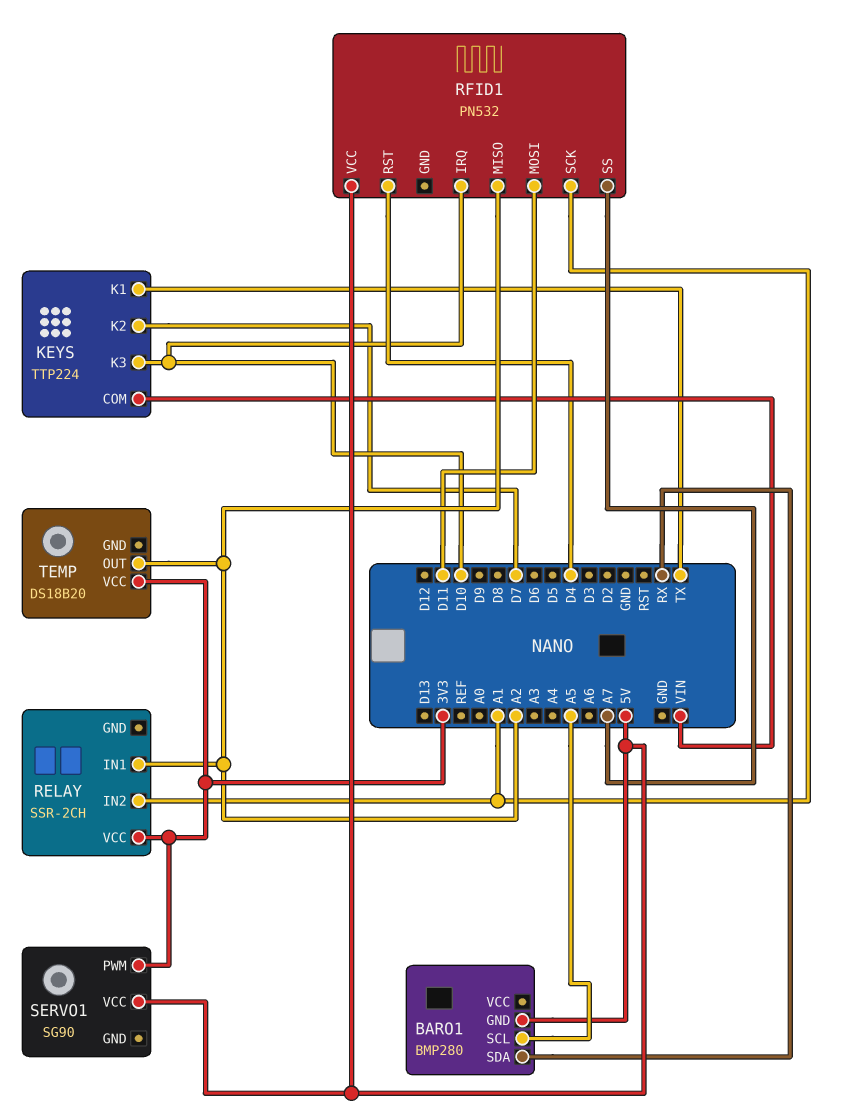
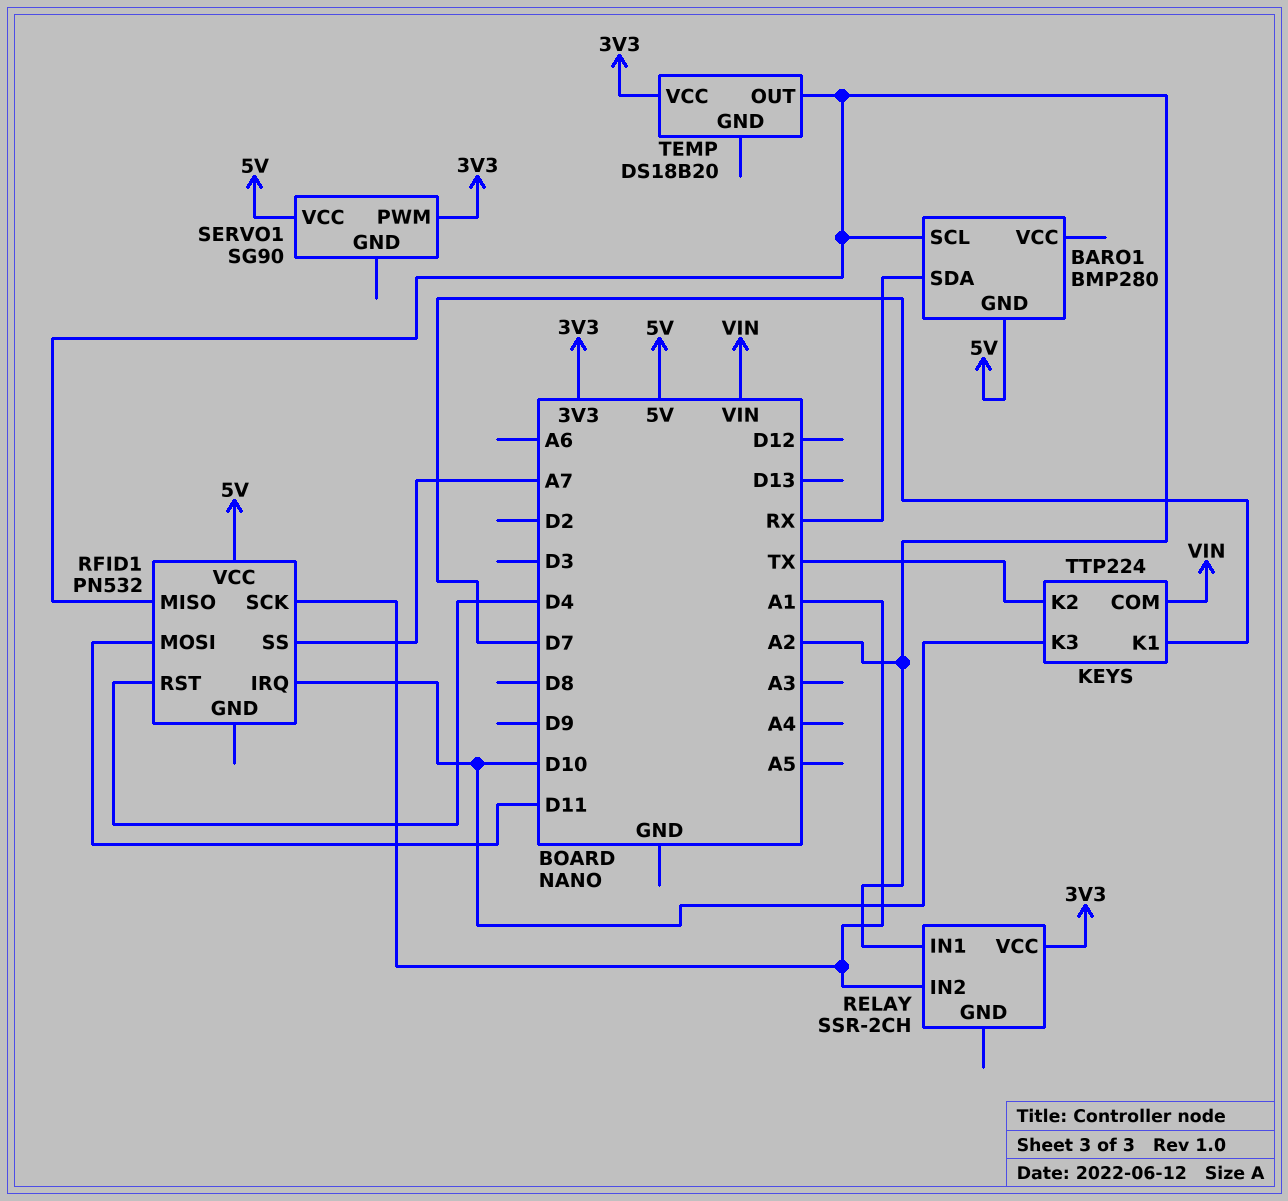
BARO1 pin SCL: A5 -> A2
KEYS pin K1: TX -> D7
KEYS pin K2: D7 -> TX

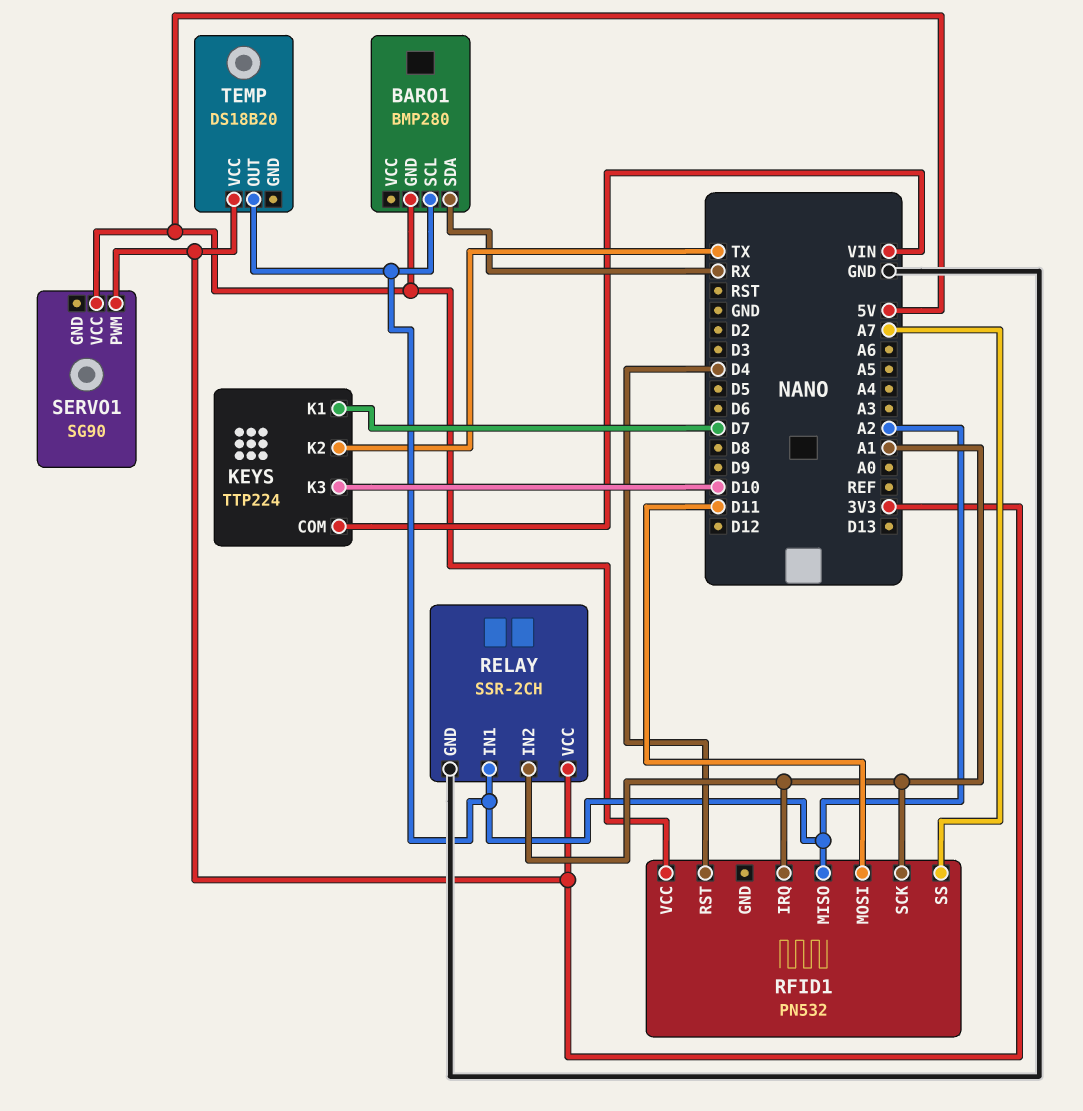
RELAY pin GND: none -> GND
RFID1 pin IRQ: D10 -> A1

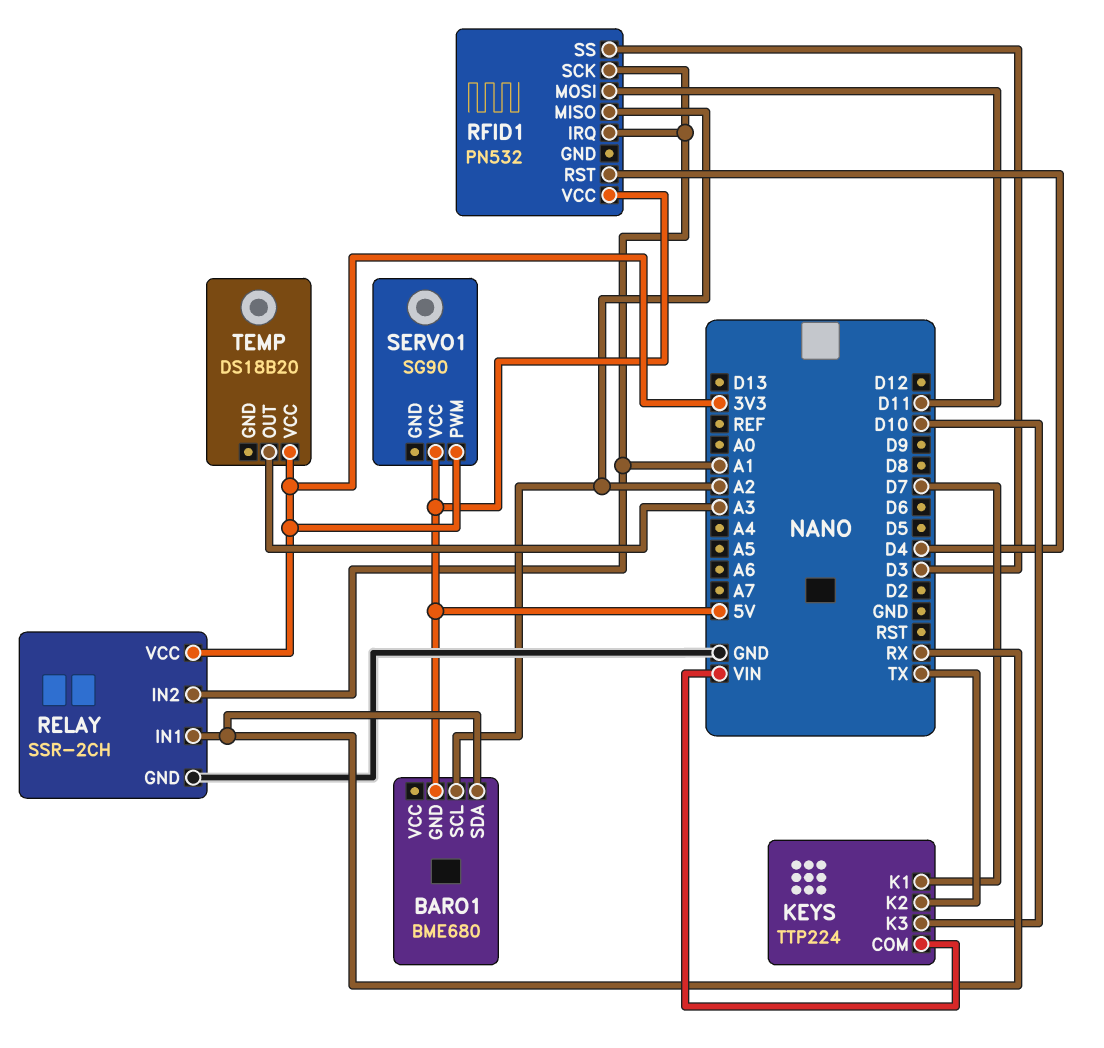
BARO1: BMP280 -> BME680
RELAY pin IN1: A2 -> RX
RFID1 pin SS: A7 -> D3
TEMP pin OUT: A2 -> A3

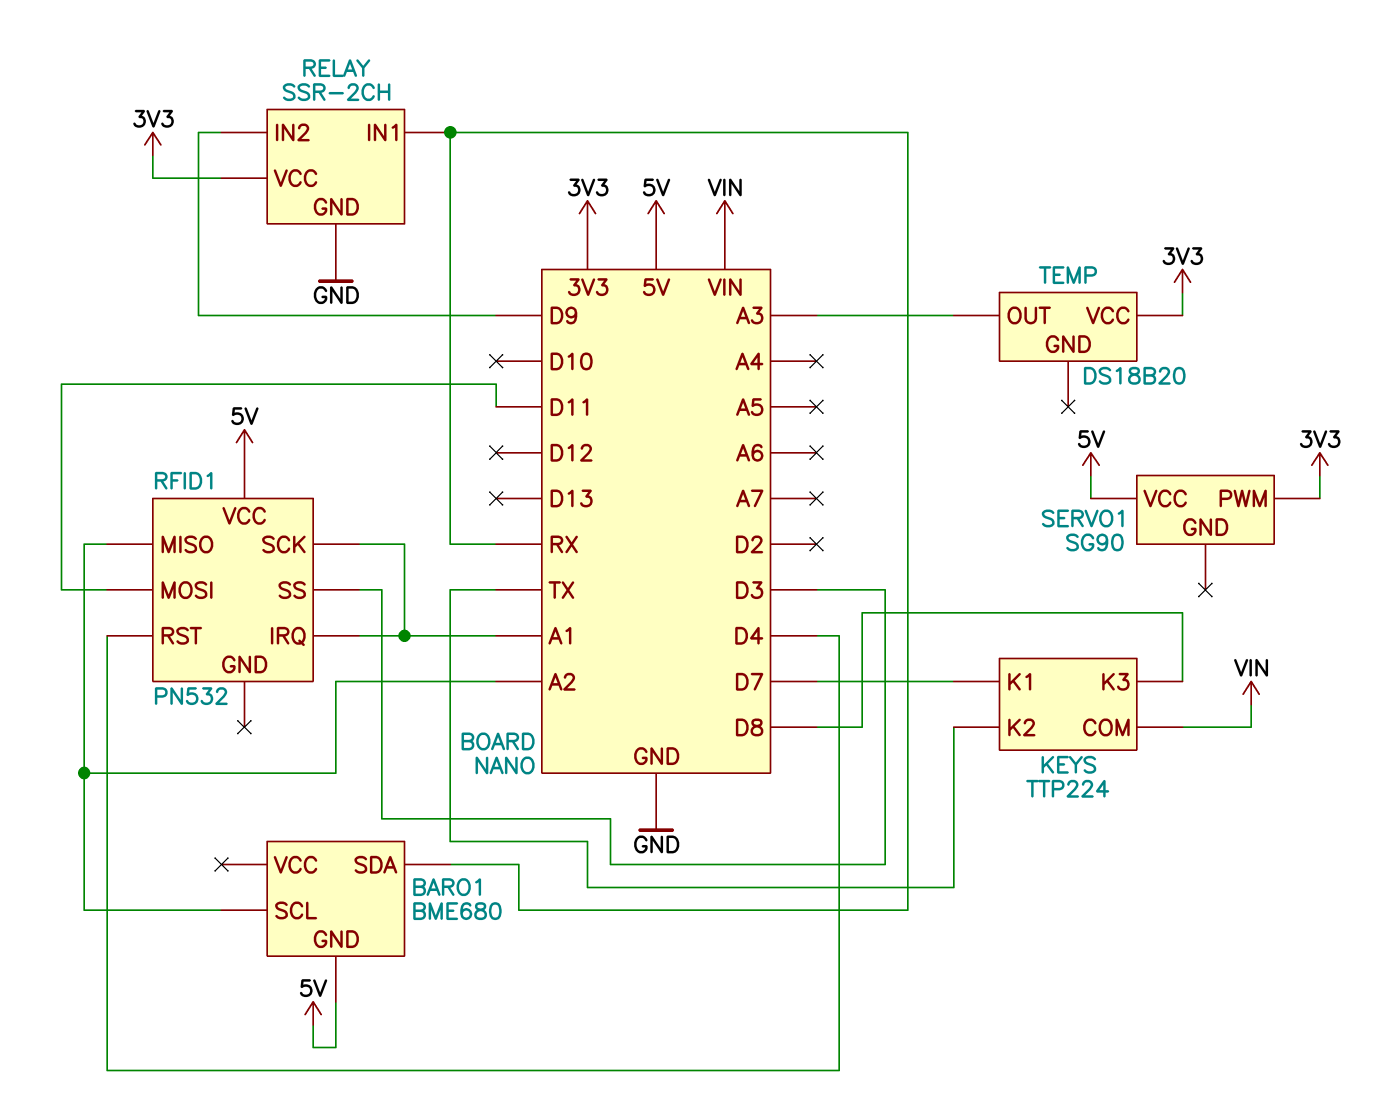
KEYS pin K3: D10 -> D8
RELAY pin IN2: A1 -> D9

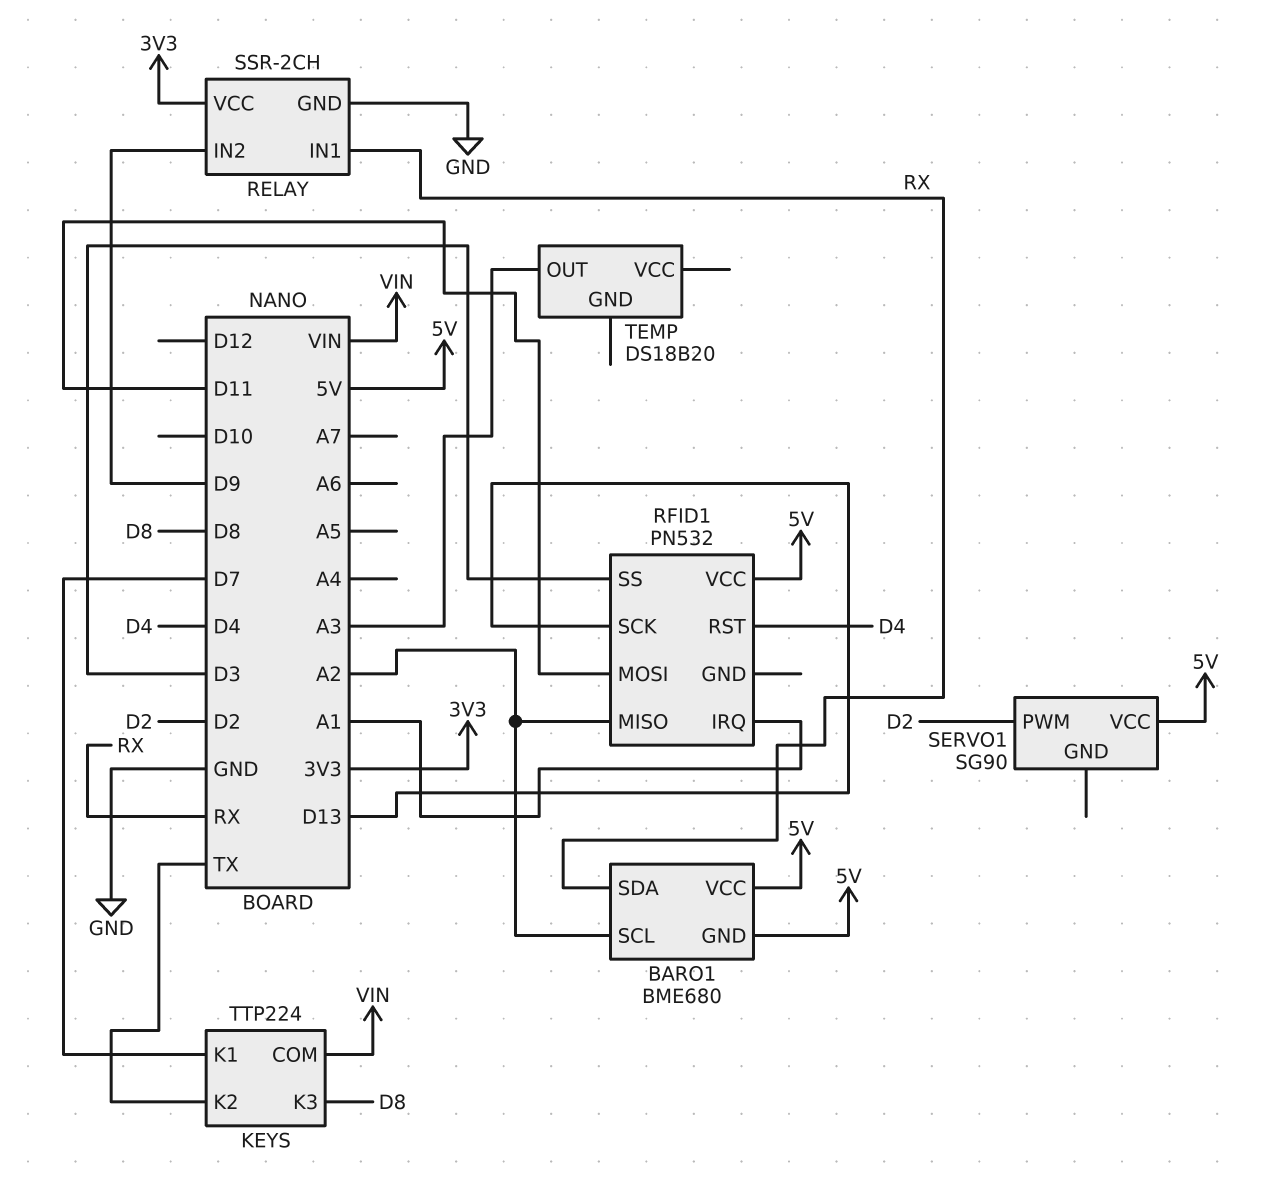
BARO1 pin VCC: none -> 5V
RFID1 pin SCK: A1 -> D13
SERVO1 pin PWM: 3V3 -> D2
TEMP pin VCC: 3V3 -> none

